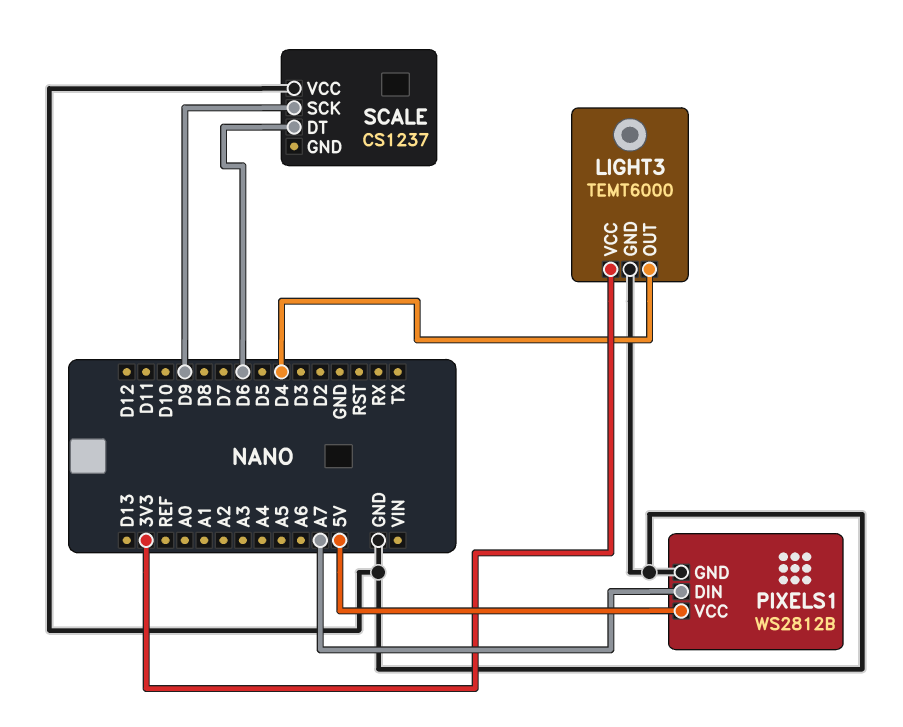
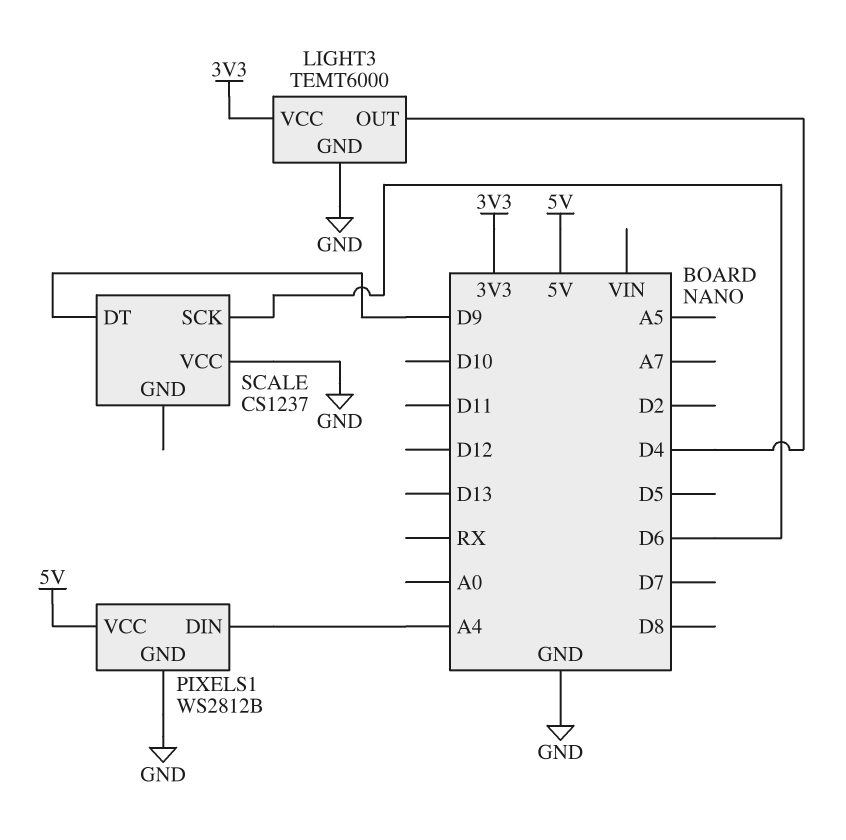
PIXELS1 pin DIN: A7 -> A4
SCALE pin DT: D6 -> D9
SCALE pin SCK: D9 -> D6

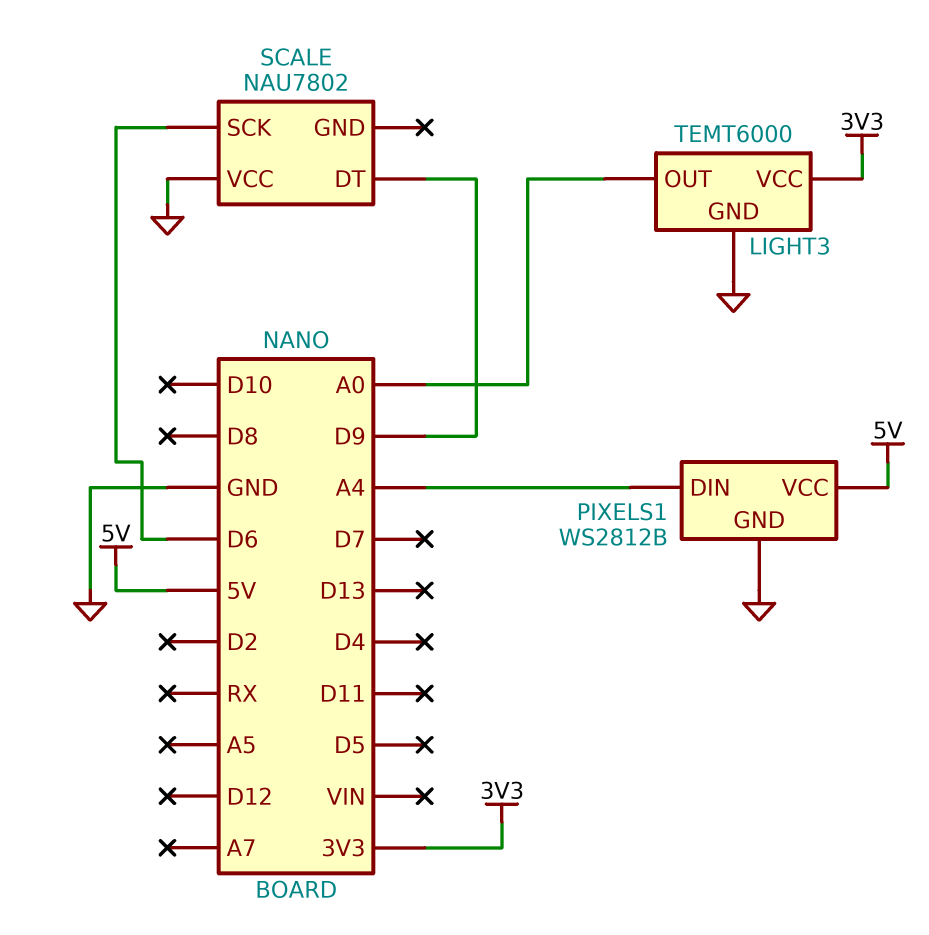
LIGHT3 pin OUT: D4 -> A0
SCALE: CS1237 -> NAU7802

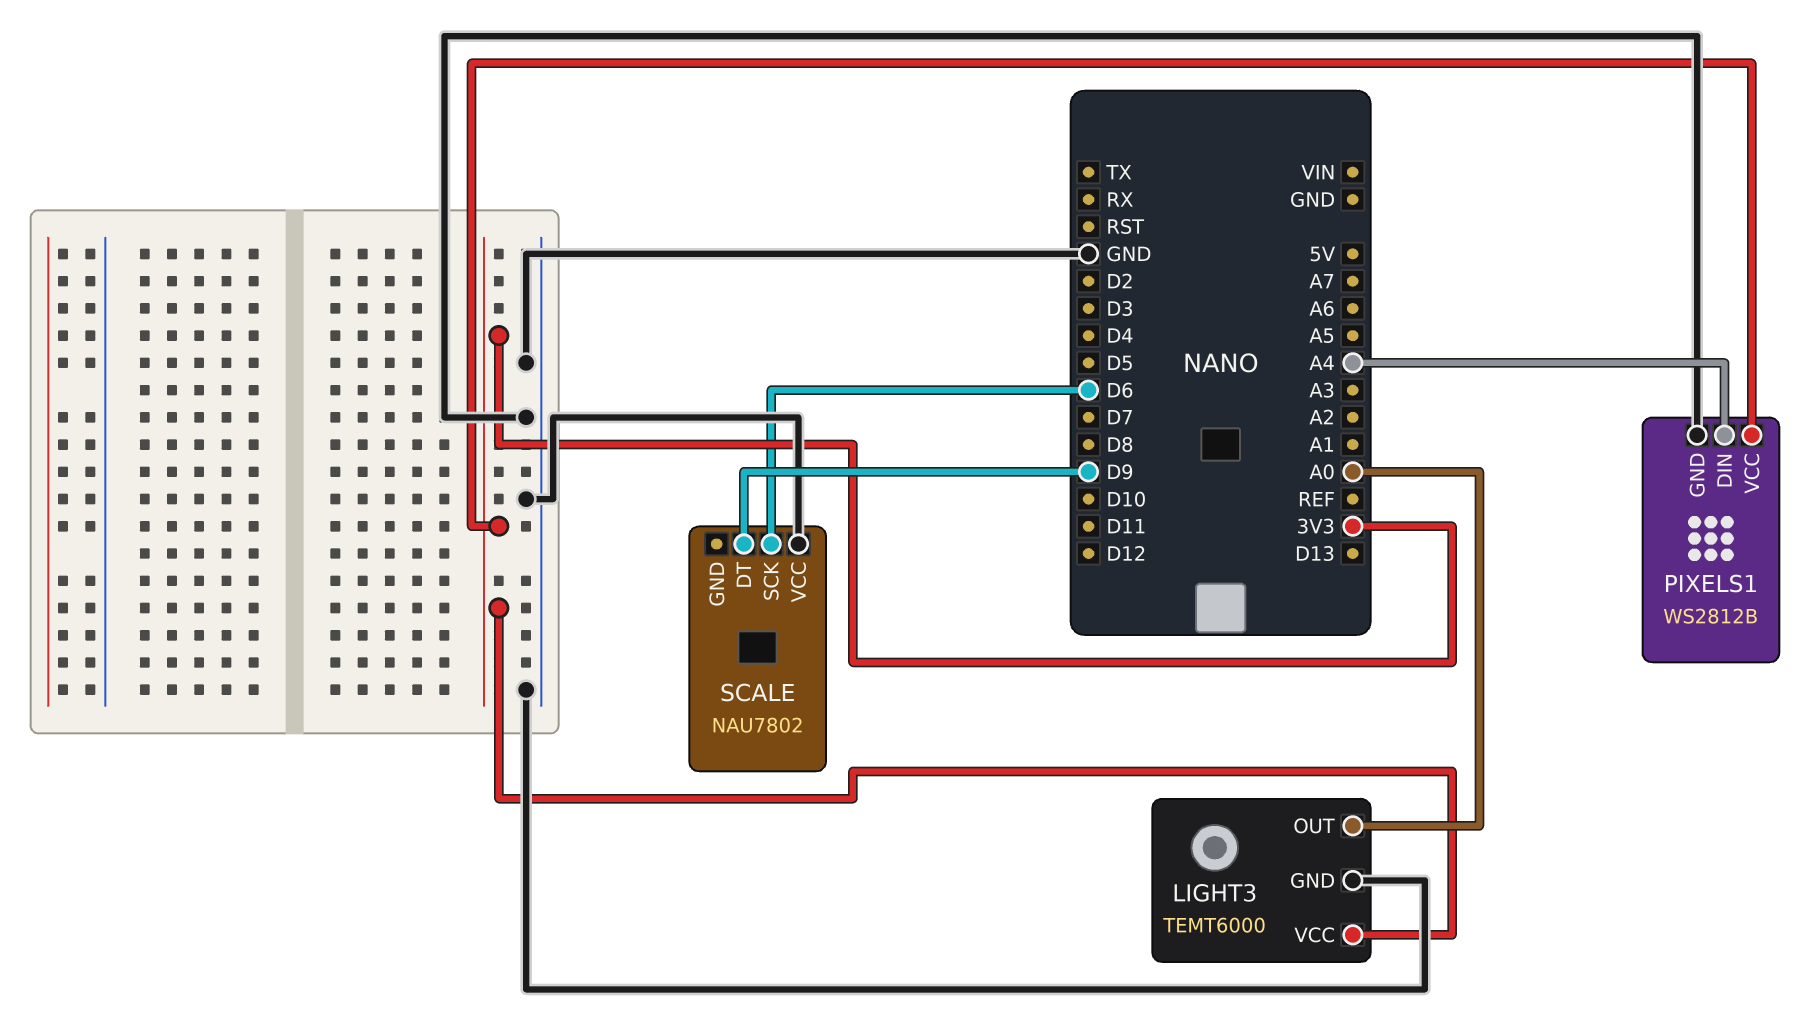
PIXELS1 pin VCC: 5V -> 3V3

